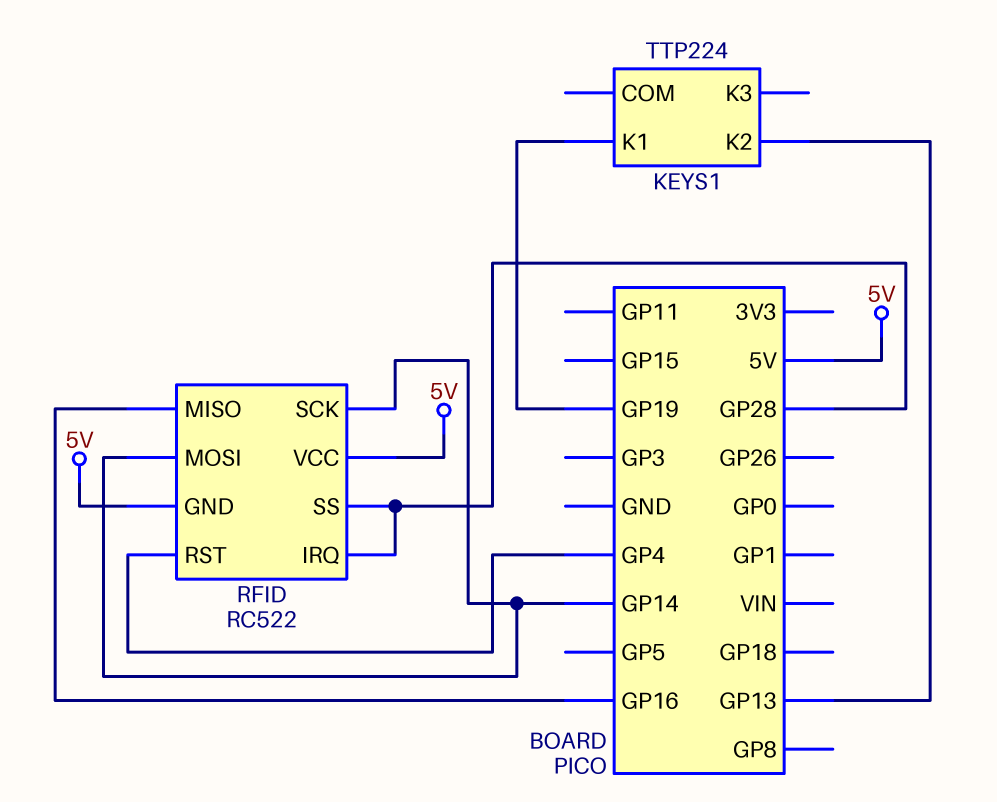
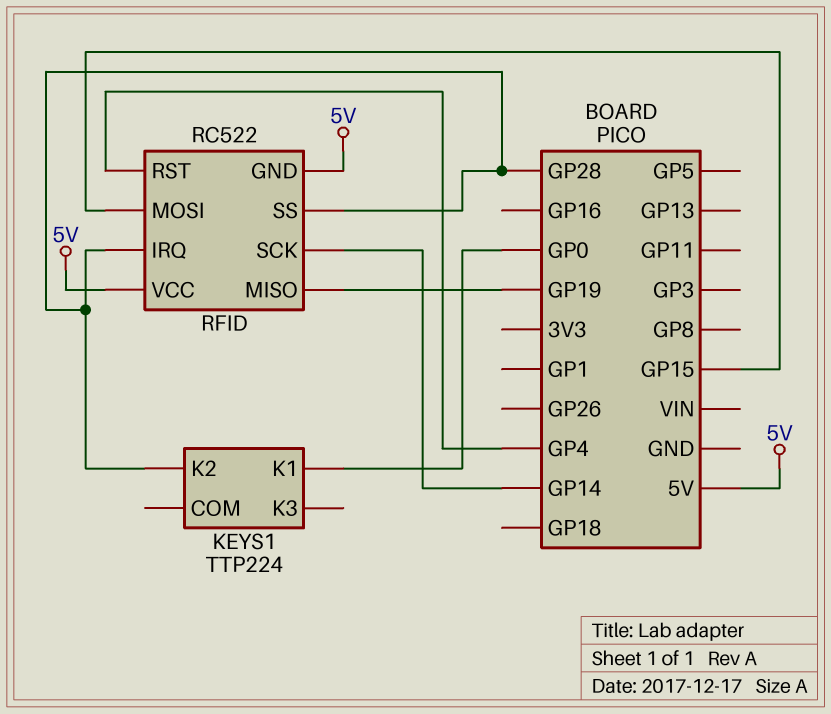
KEYS1 pin K1: GP19 -> GP0
KEYS1 pin K2: GP13 -> GP28
RFID pin MISO: GP16 -> GP19
RFID pin MOSI: GP14 -> GP15

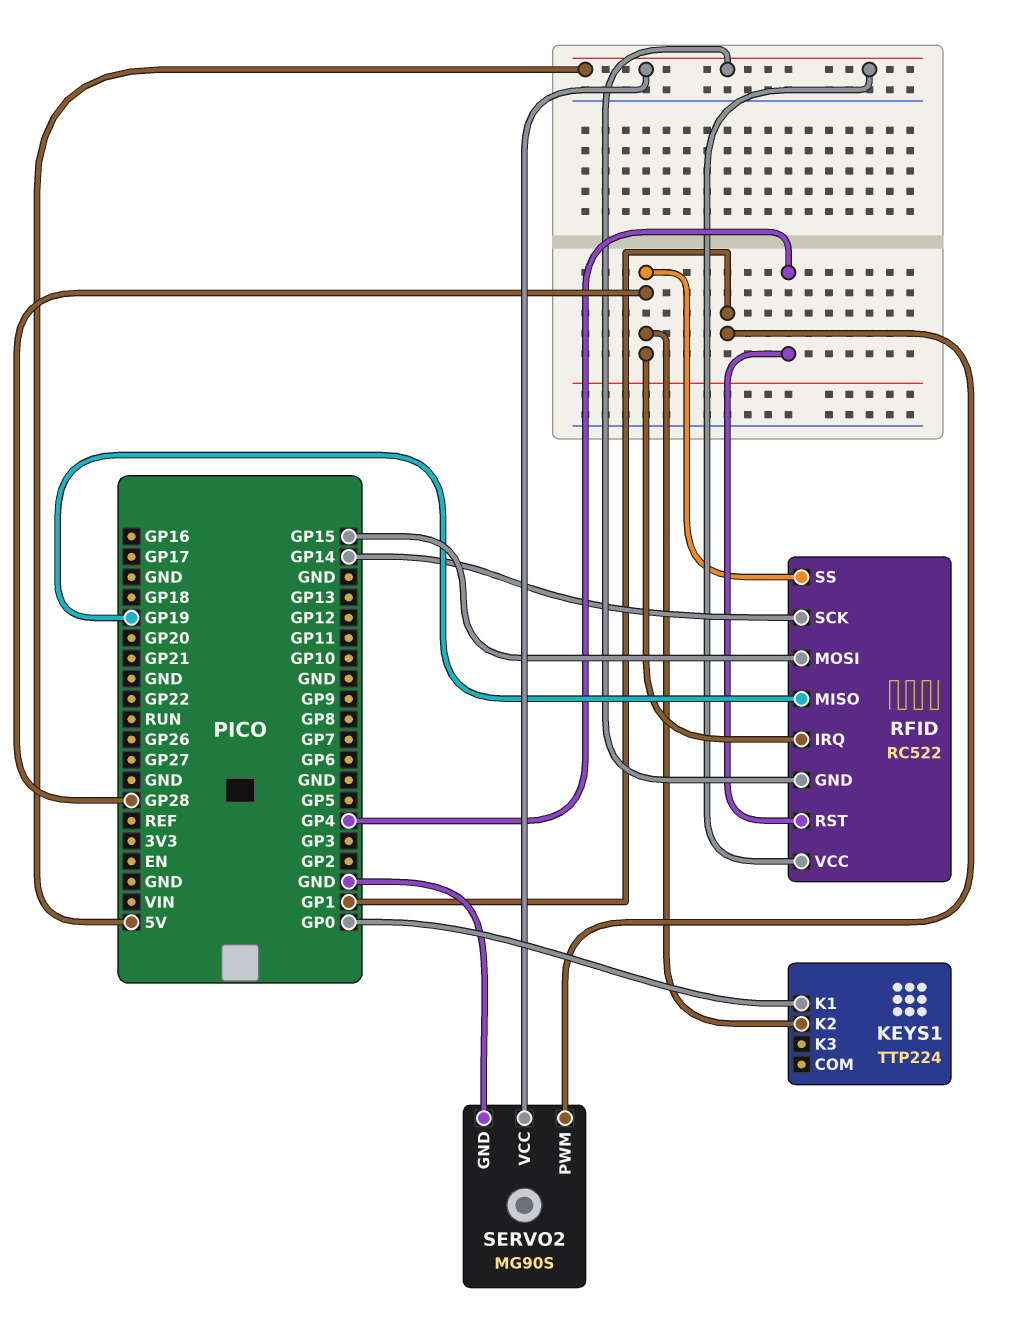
SERVO2: none -> MG90S
SERVO2 pin GND: none -> GND
SERVO2 pin PWM: none -> GP1
SERVO2 pin VCC: none -> 5V

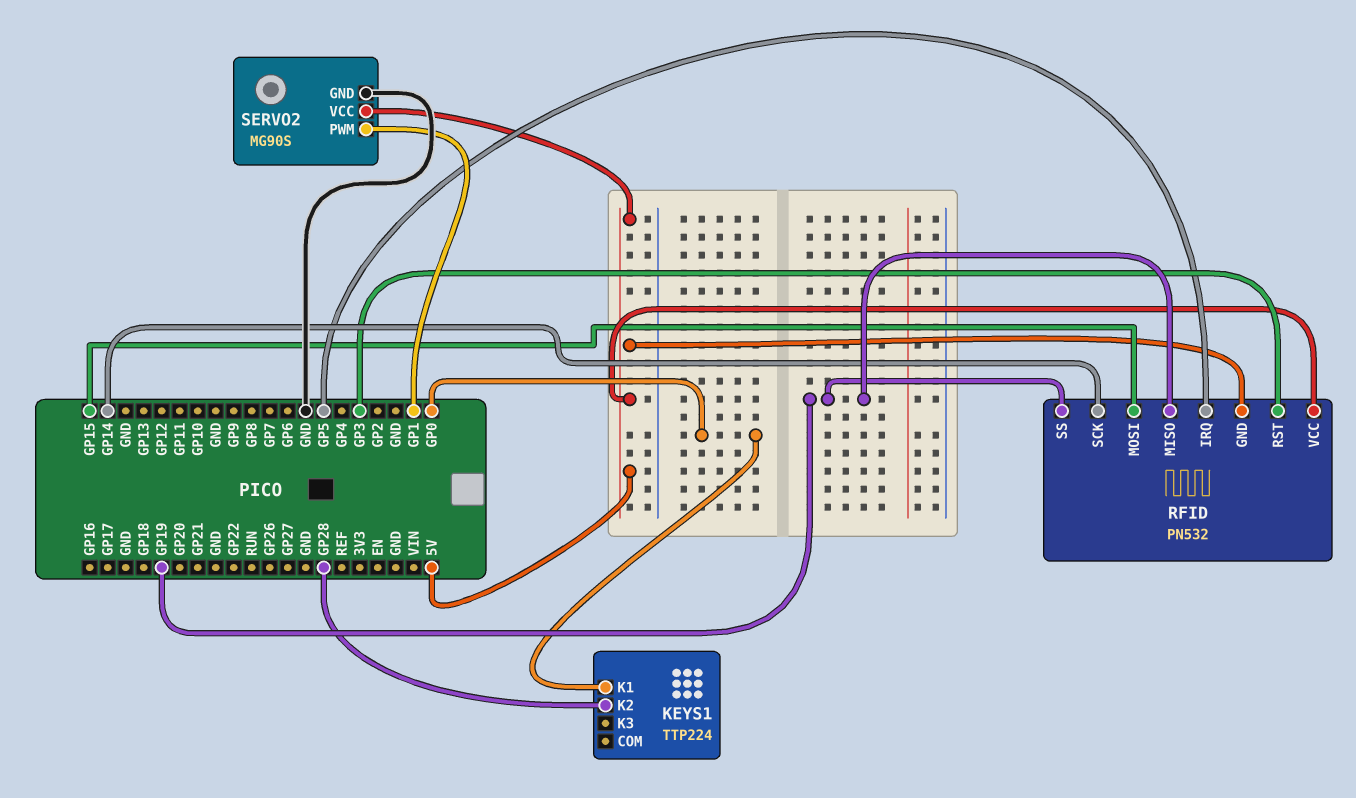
RFID: RC522 -> PN532
RFID pin IRQ: GP28 -> GP5
RFID pin RST: GP4 -> GP3
RFID pin SS: GP28 -> GP19

